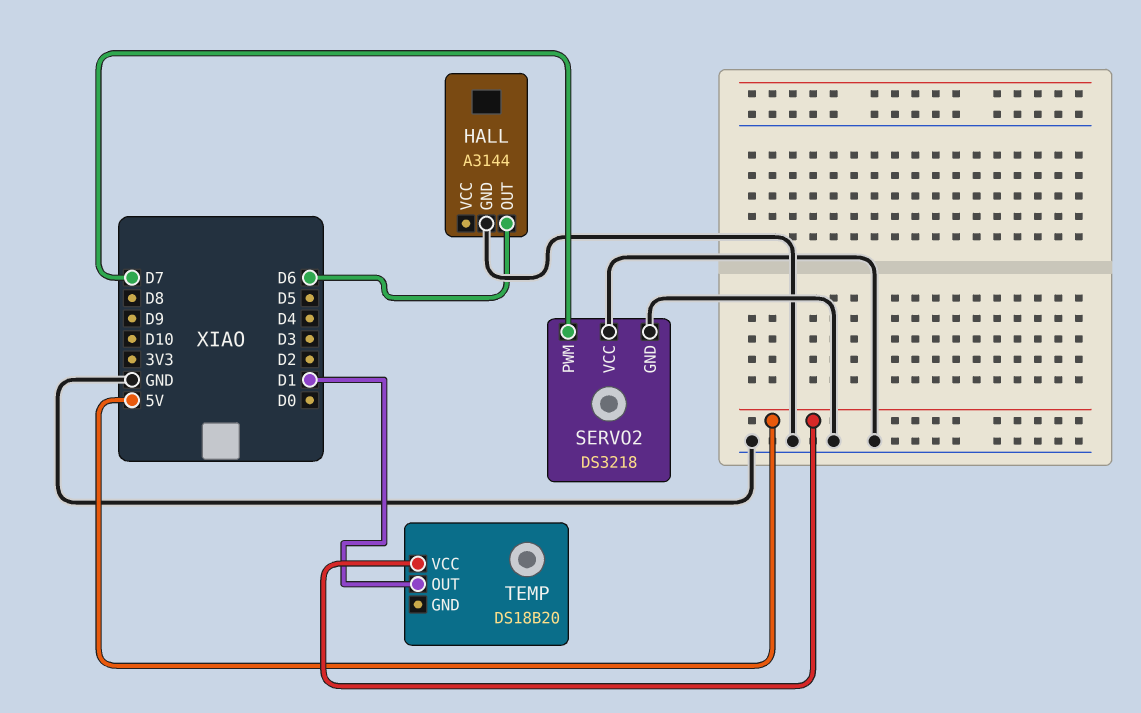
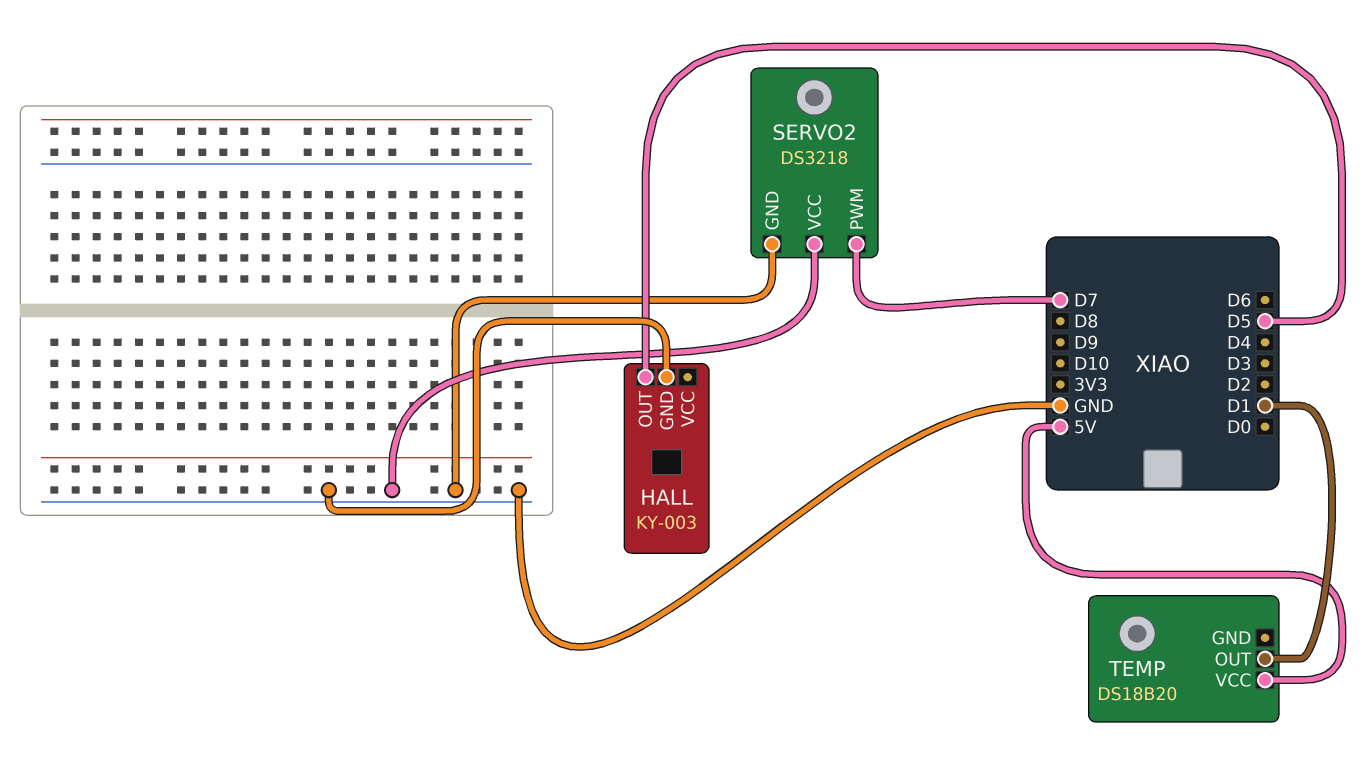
HALL: A3144 -> KY-003
HALL pin OUT: D6 -> D5

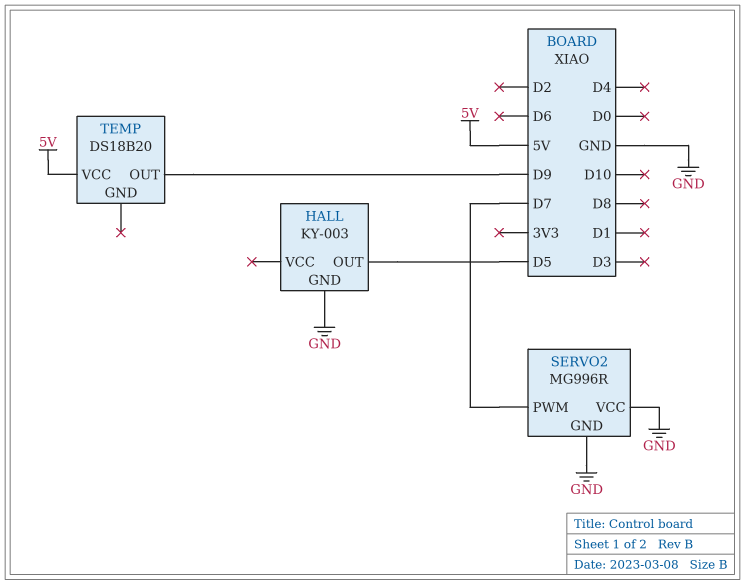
SERVO2: DS3218 -> MG996R
TEMP pin OUT: D1 -> D9

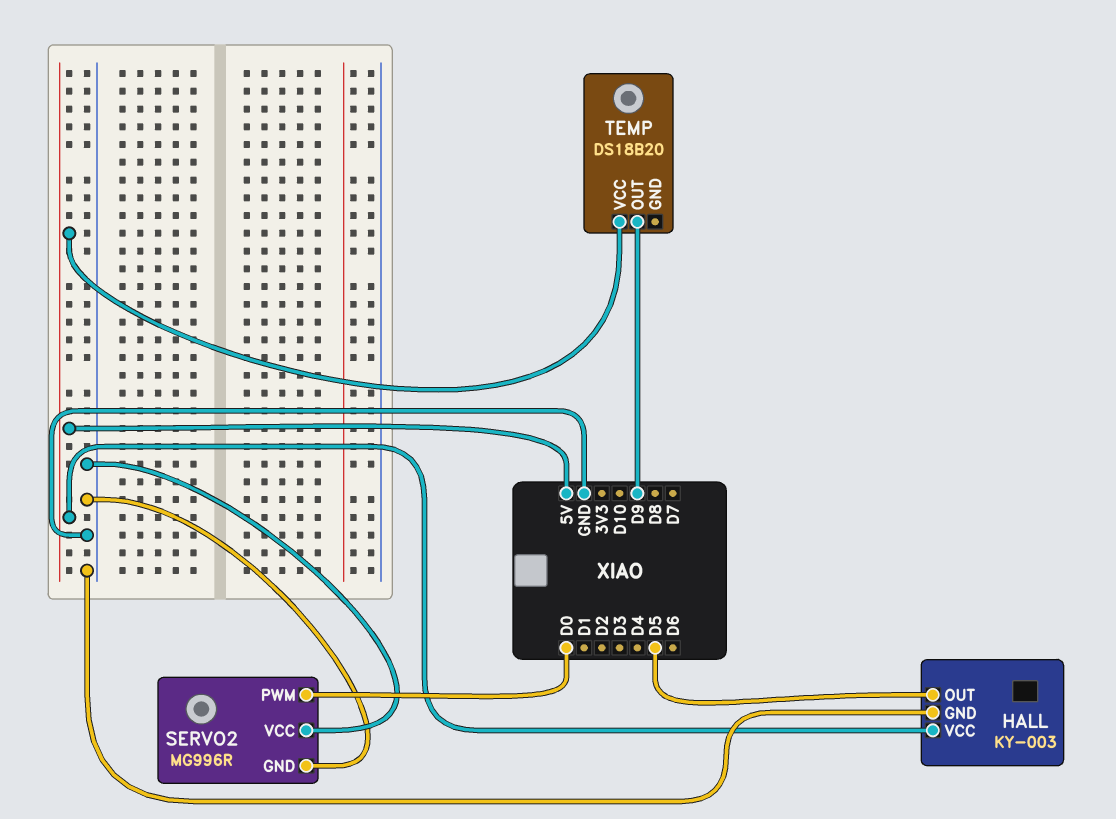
HALL pin VCC: none -> 5V
SERVO2 pin PWM: D7 -> D0

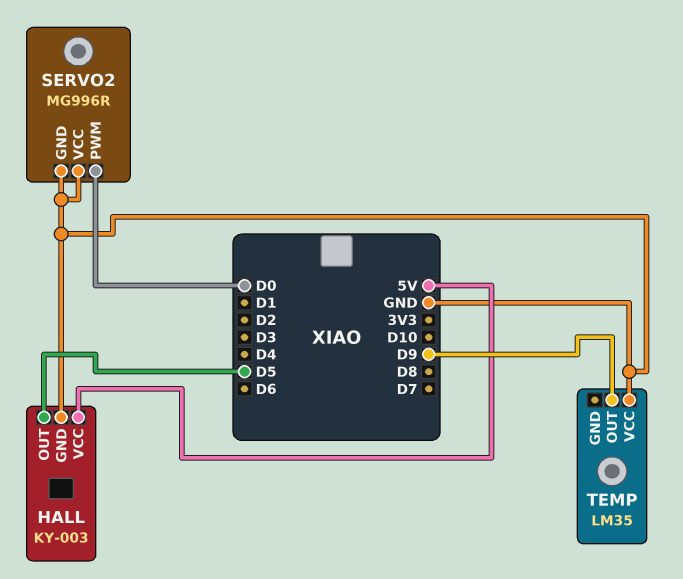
TEMP: DS18B20 -> LM35
TEMP pin VCC: 5V -> GND

